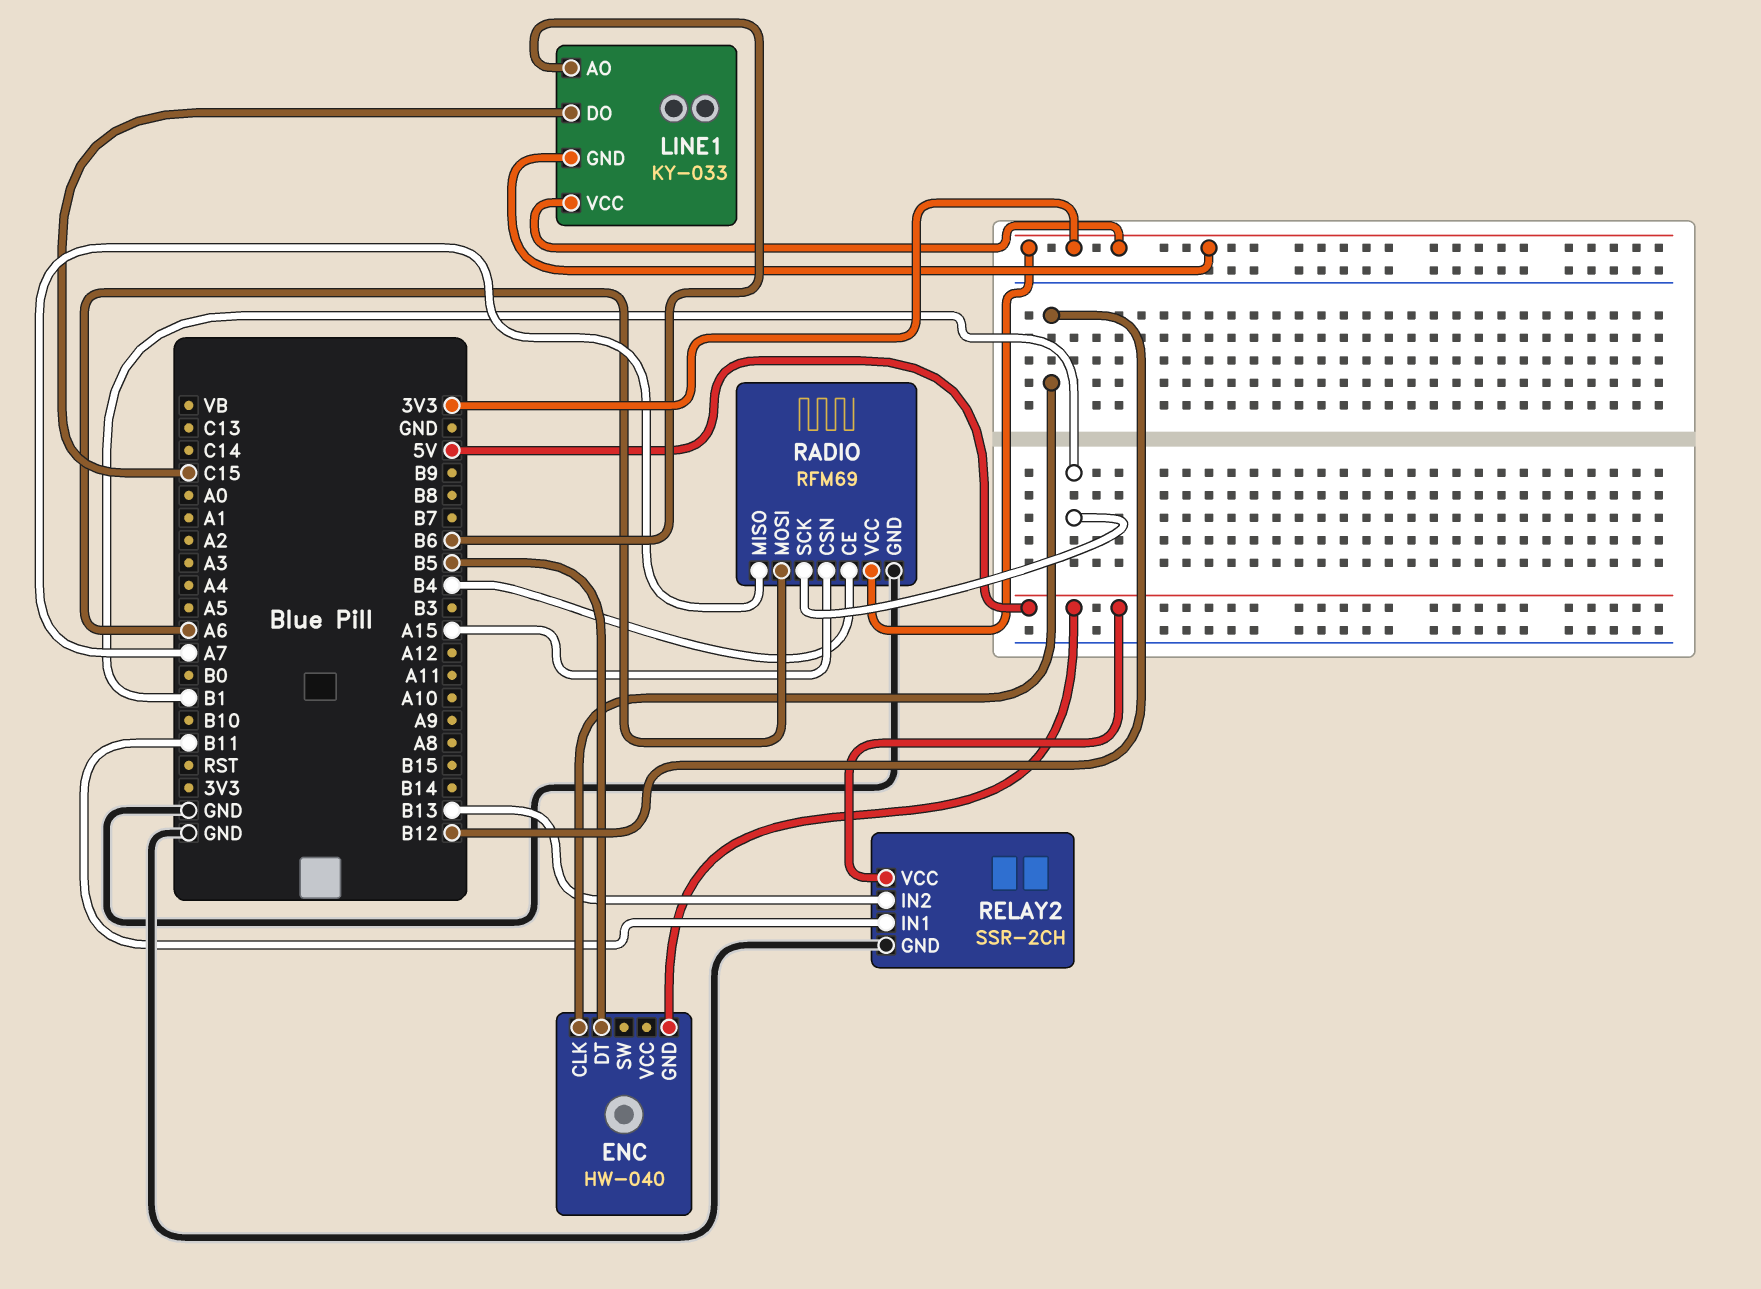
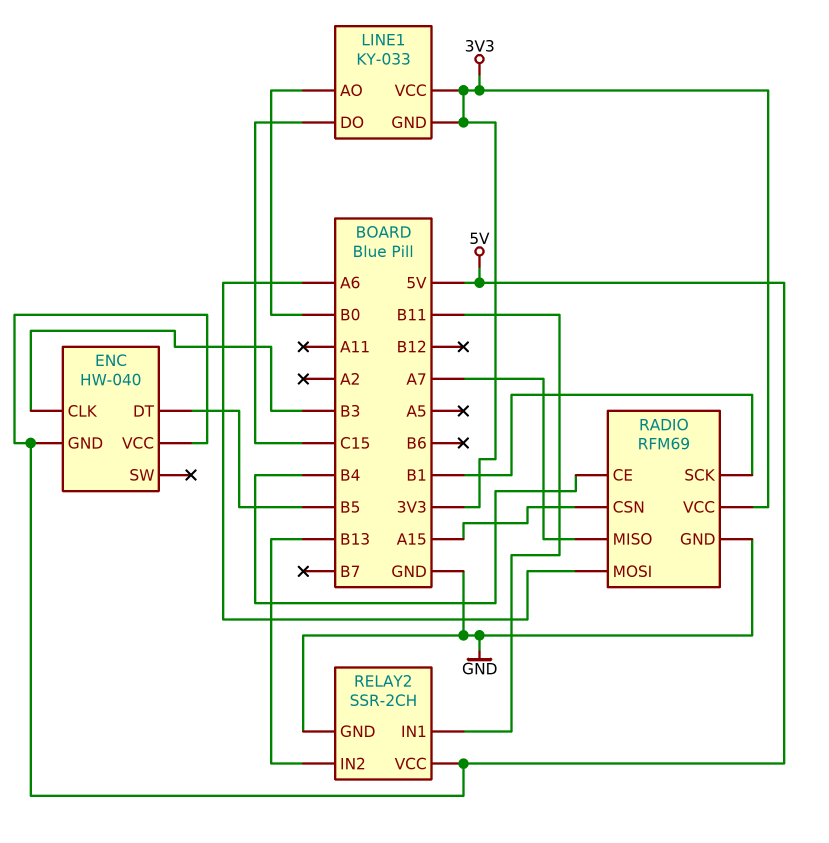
ENC pin CLK: B12 -> B3
ENC pin VCC: none -> 5V
LINE1 pin AO: B6 -> B0

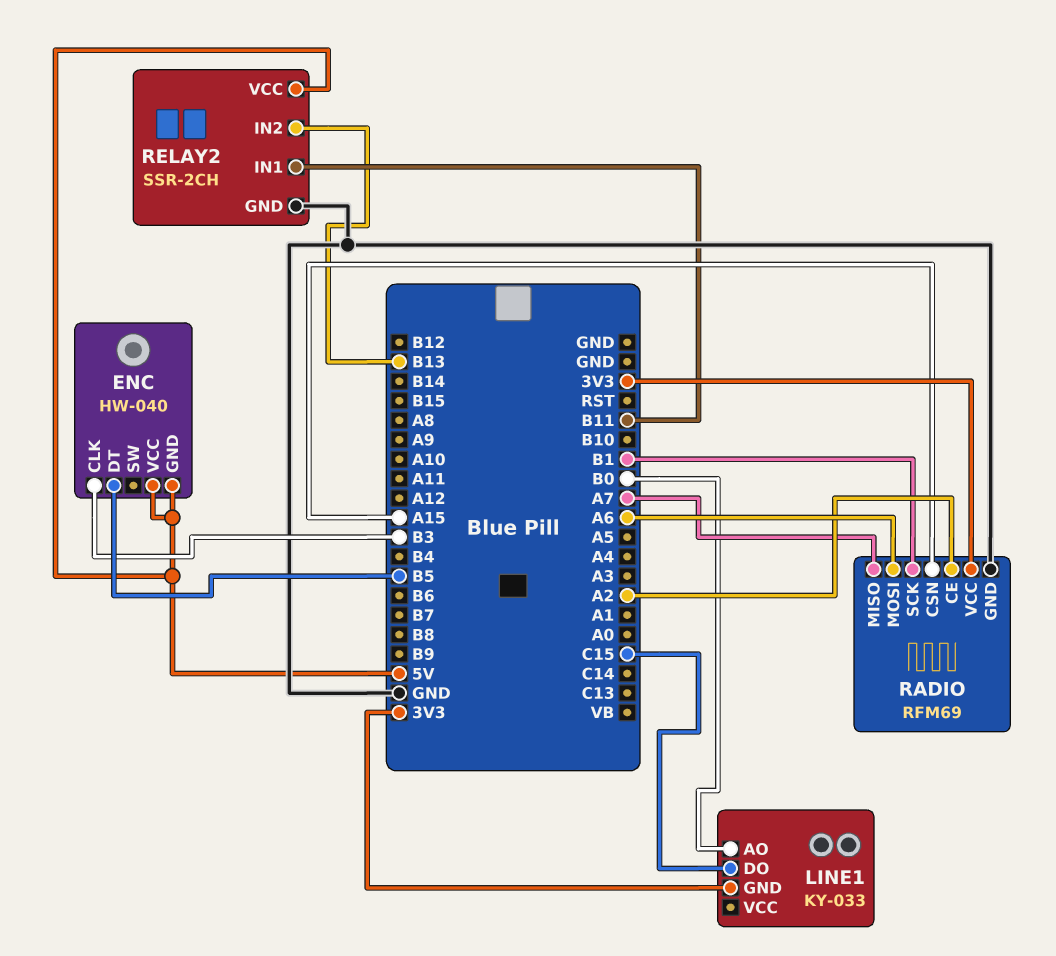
LINE1 pin VCC: 3V3 -> none
RADIO pin CE: B4 -> A2

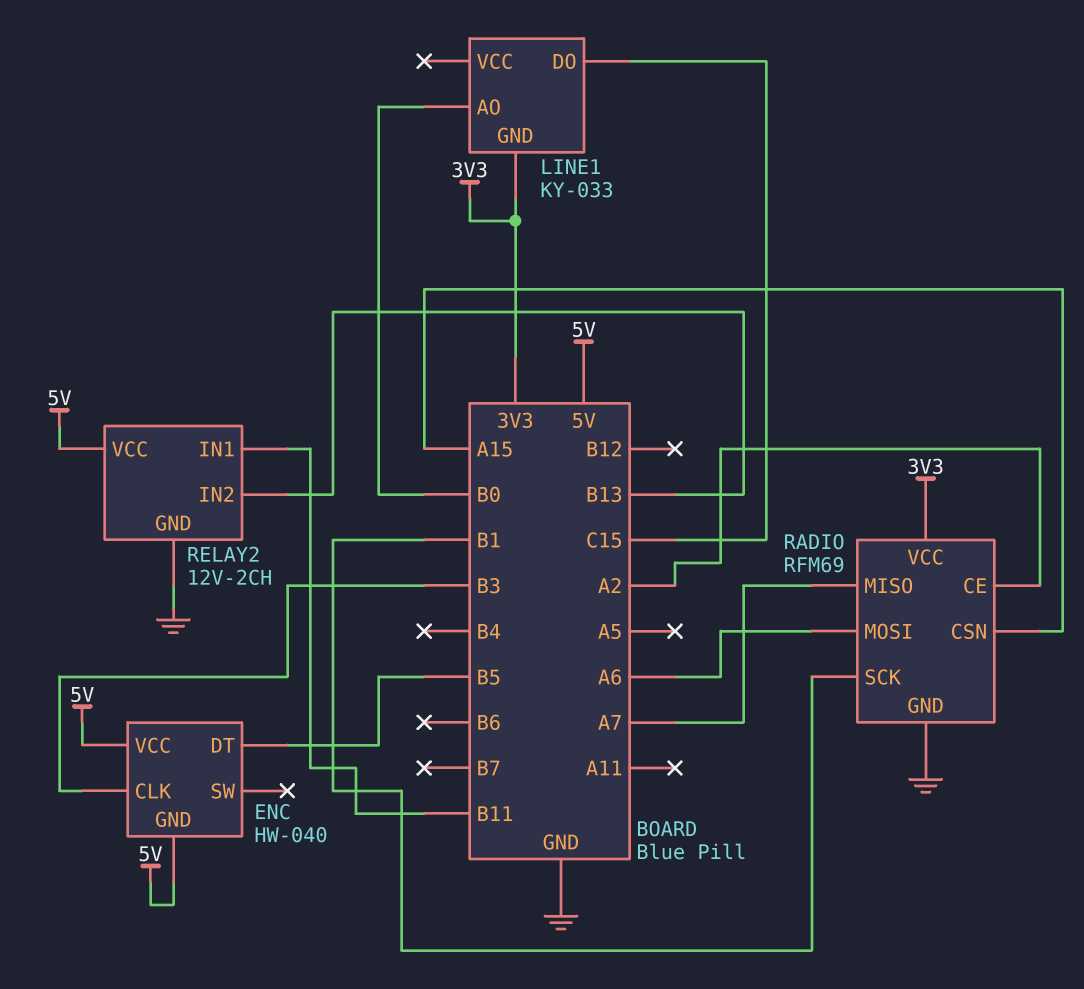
RELAY2: SSR-2CH -> 12V-2CH

